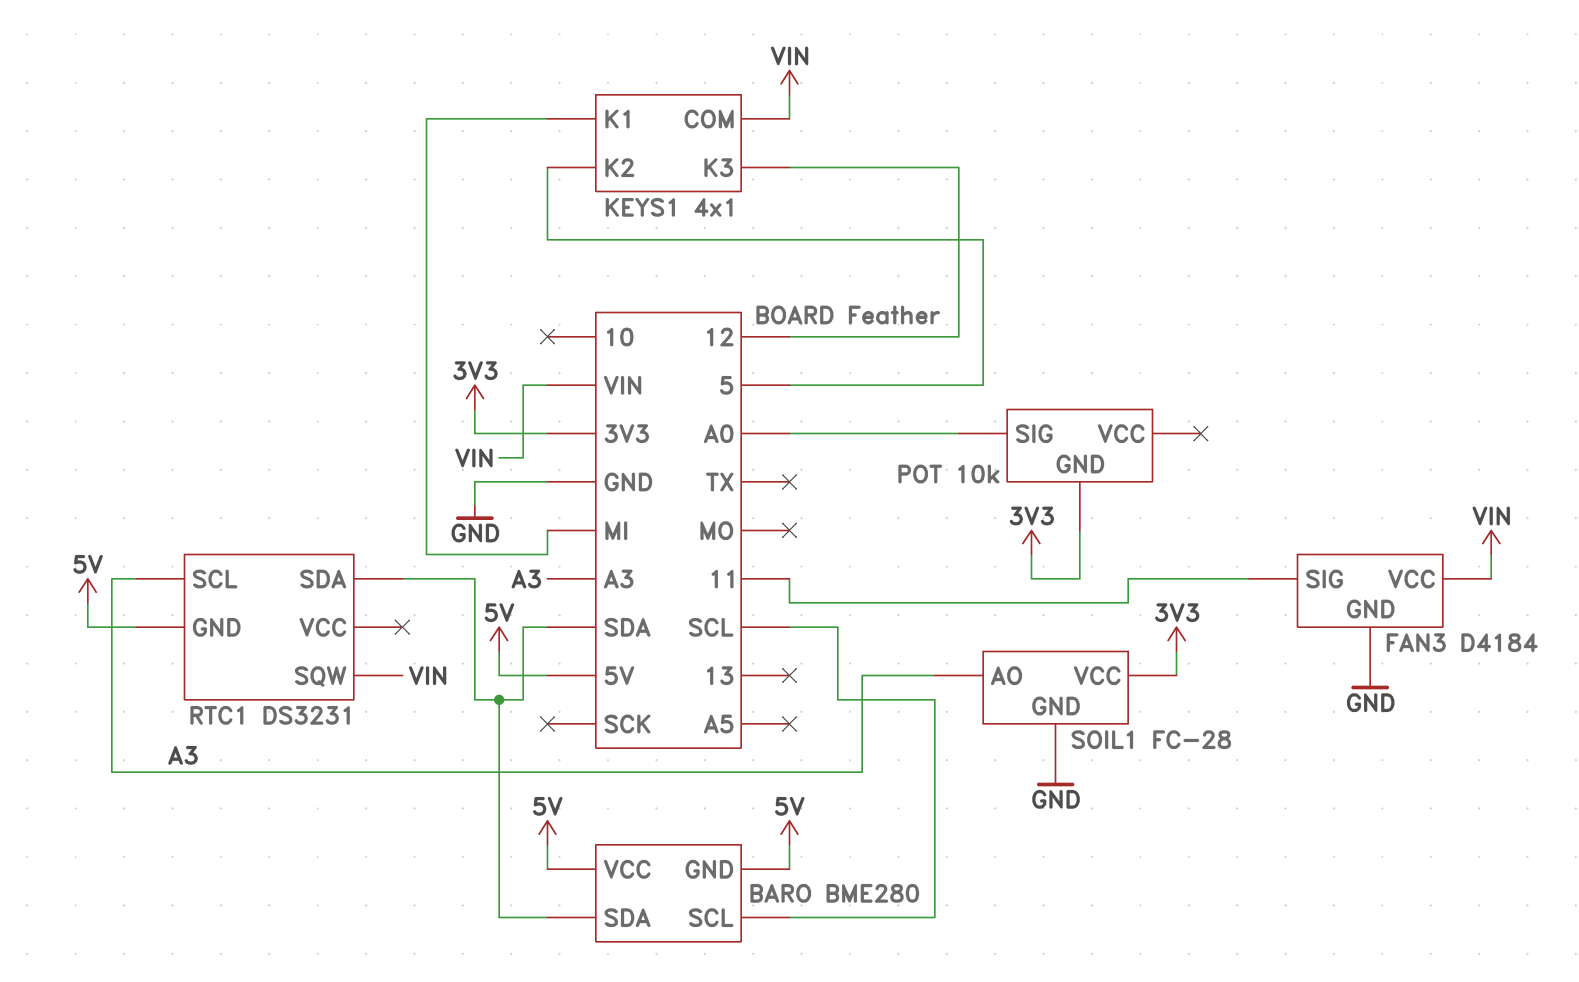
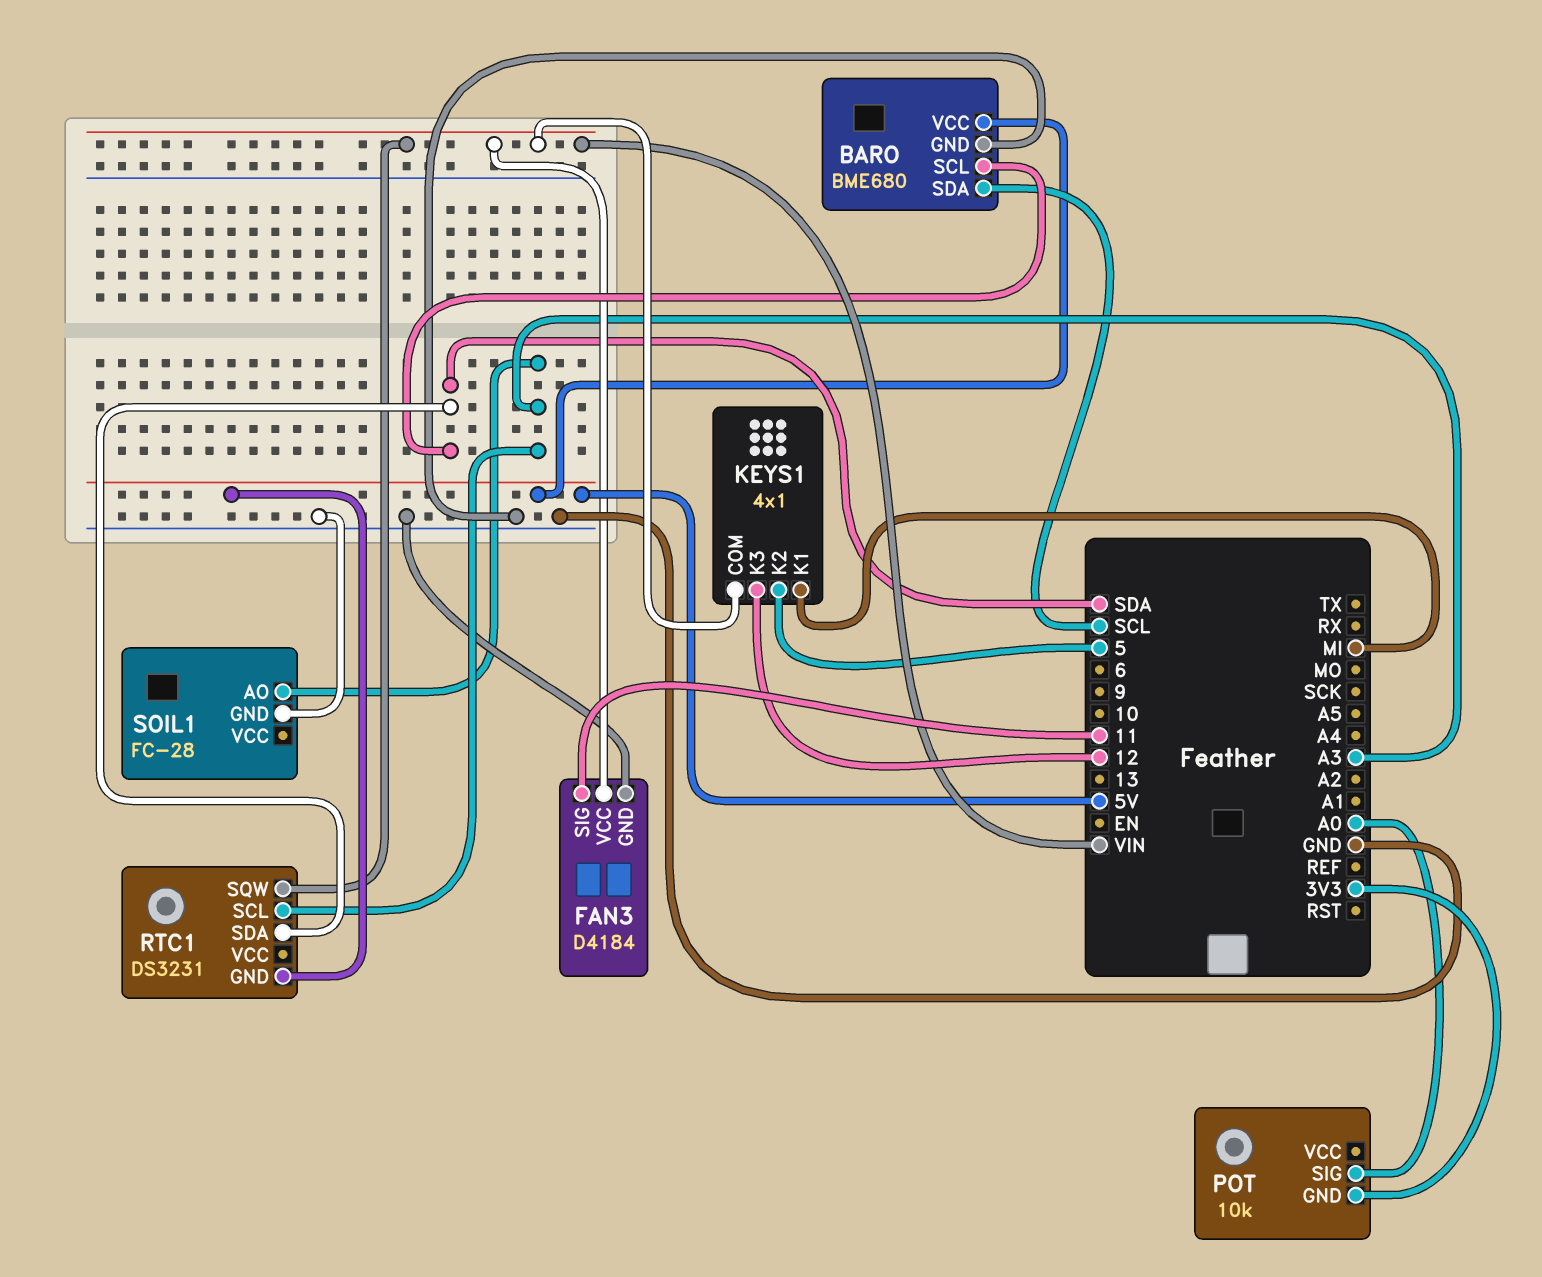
BARO: BME280 -> BME680
BARO pin GND: 5V -> GND
BARO pin SCL: SCL -> SDA
BARO pin SDA: SDA -> SCL
SOIL1 pin VCC: 3V3 -> none

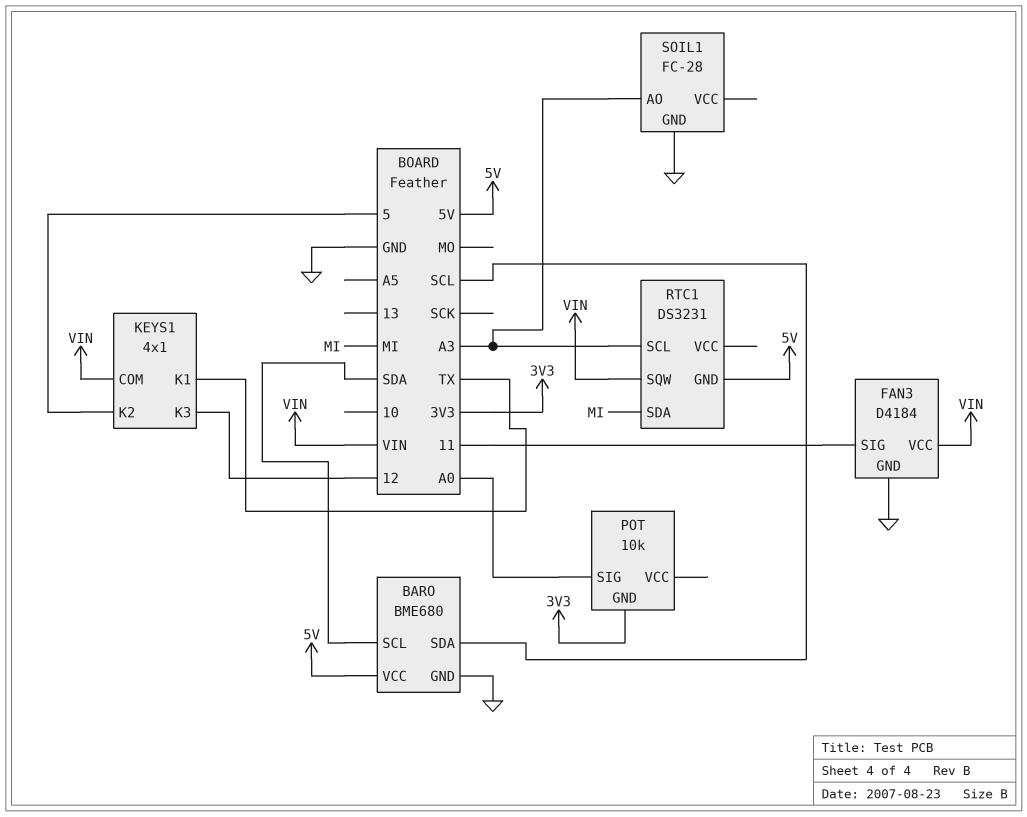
KEYS1 pin K1: MI -> TX
RTC1 pin SDA: SDA -> MI

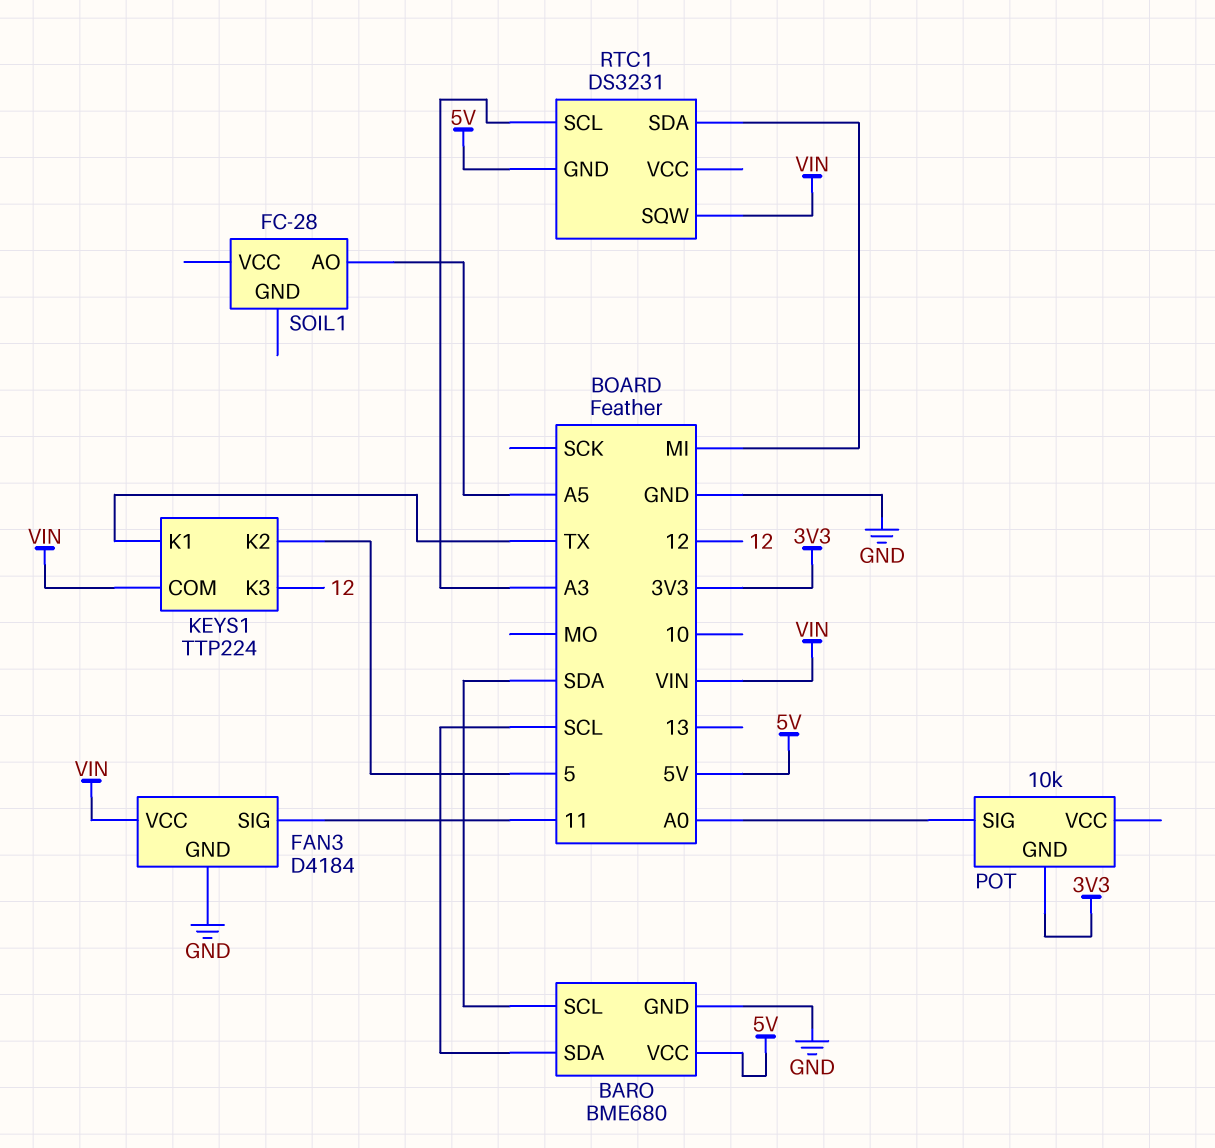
KEYS1: 4x1 -> TTP224
SOIL1 pin AO: A3 -> A5
SOIL1 pin GND: GND -> none

